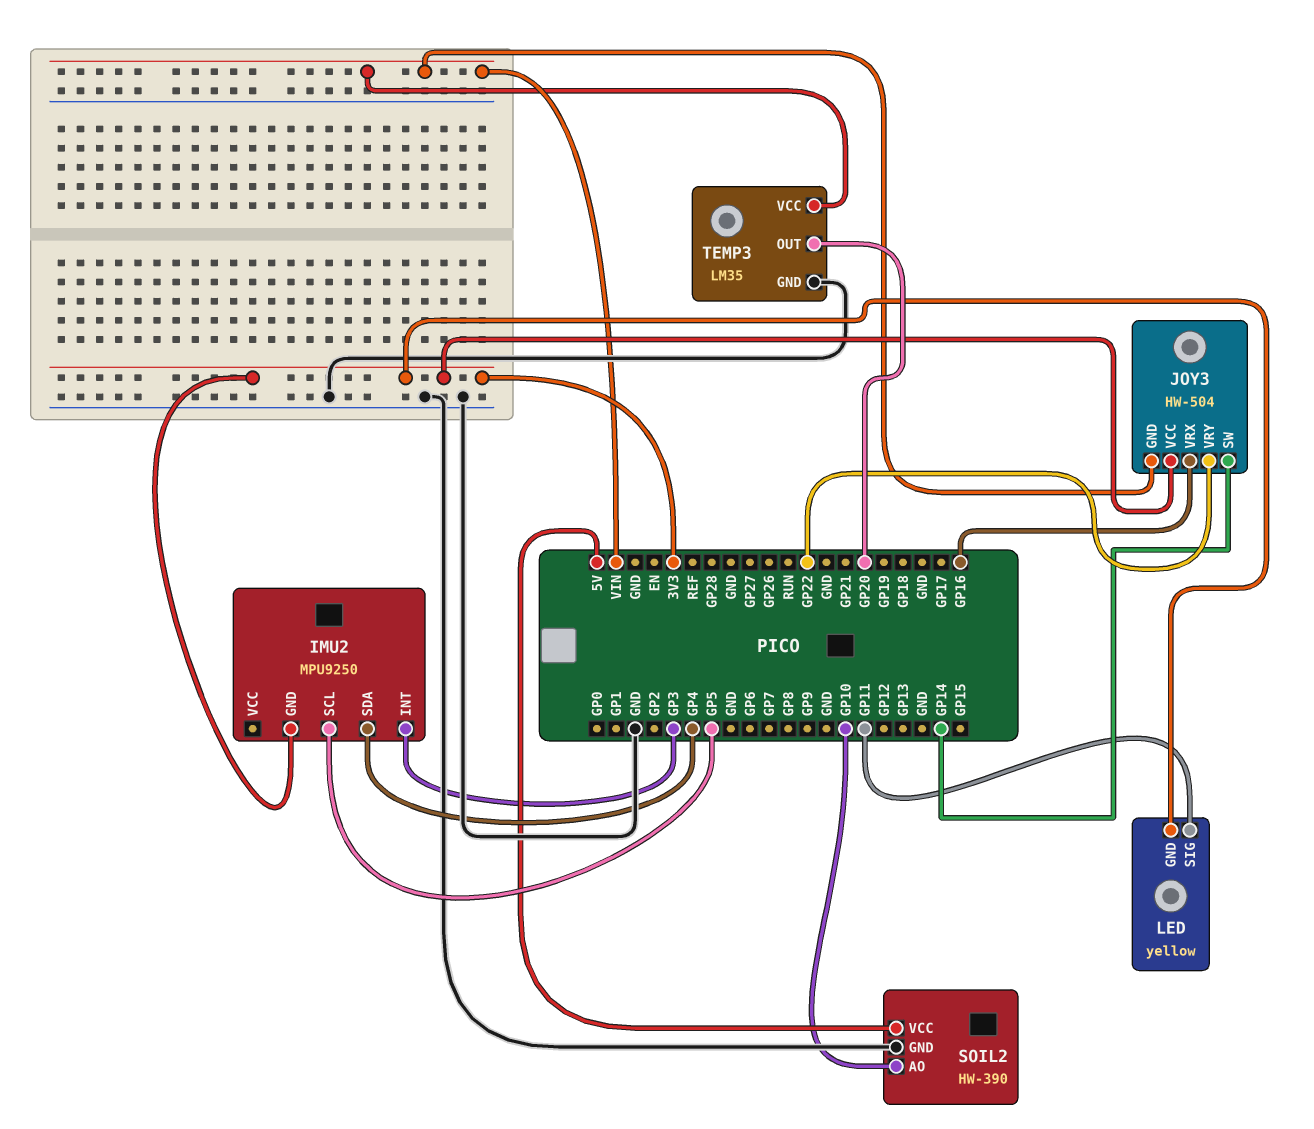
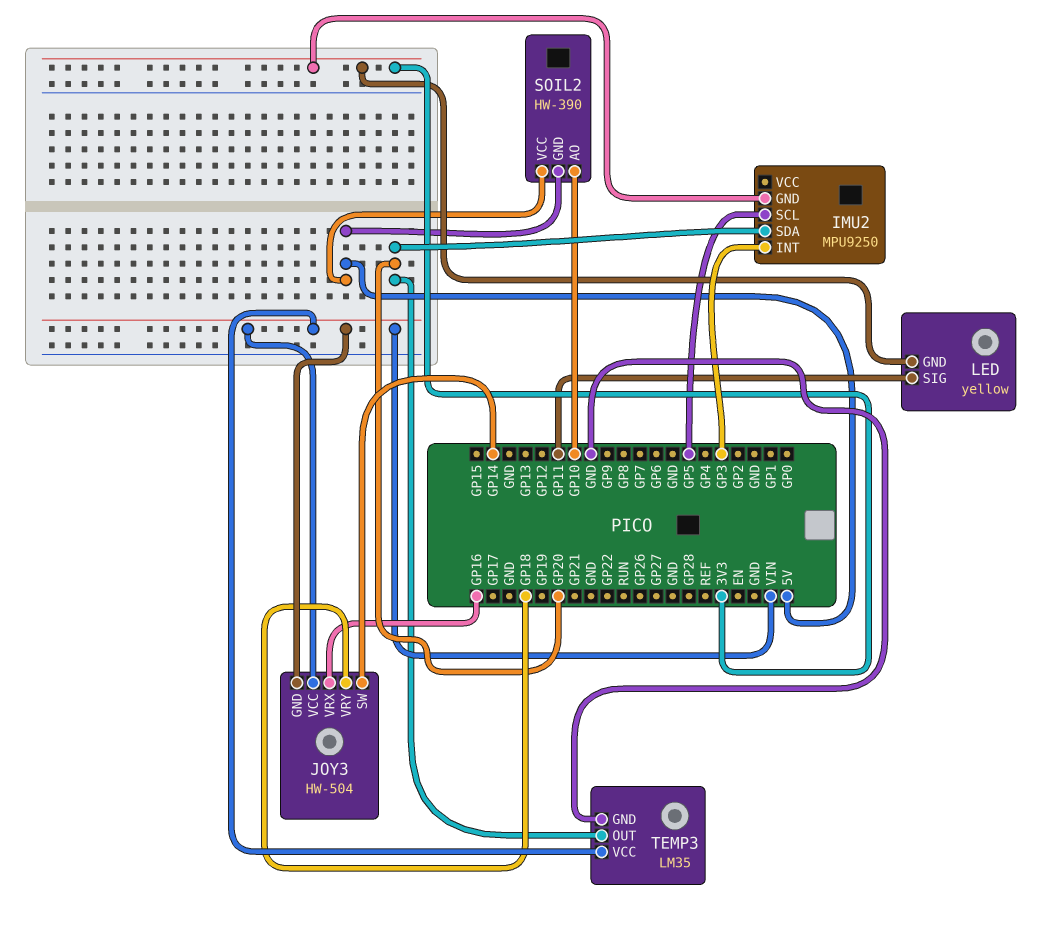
IMU2 pin SDA: GP4 -> GP20
JOY3 pin VCC: 3V3 -> VIN
JOY3 pin VRY: GP22 -> GP18
SOIL2 pin GND: GND -> 5V

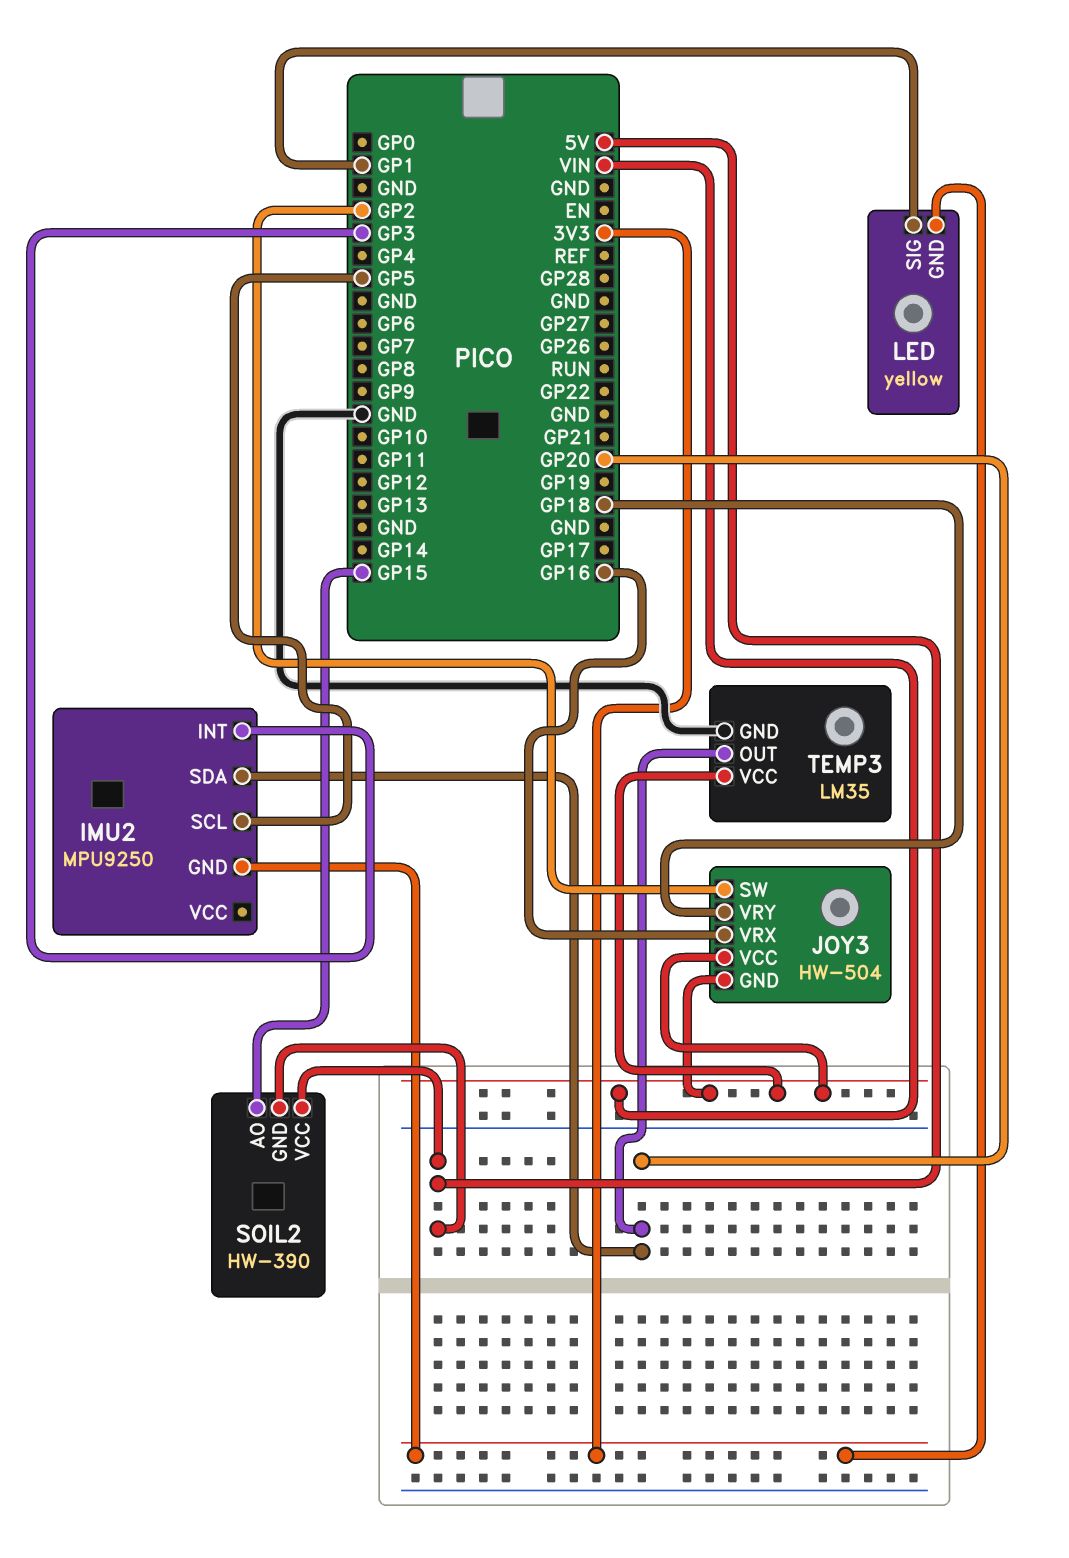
JOY3 pin SW: GP14 -> GP2
LED pin SIG: GP11 -> GP1
SOIL2 pin AO: GP10 -> GP15

